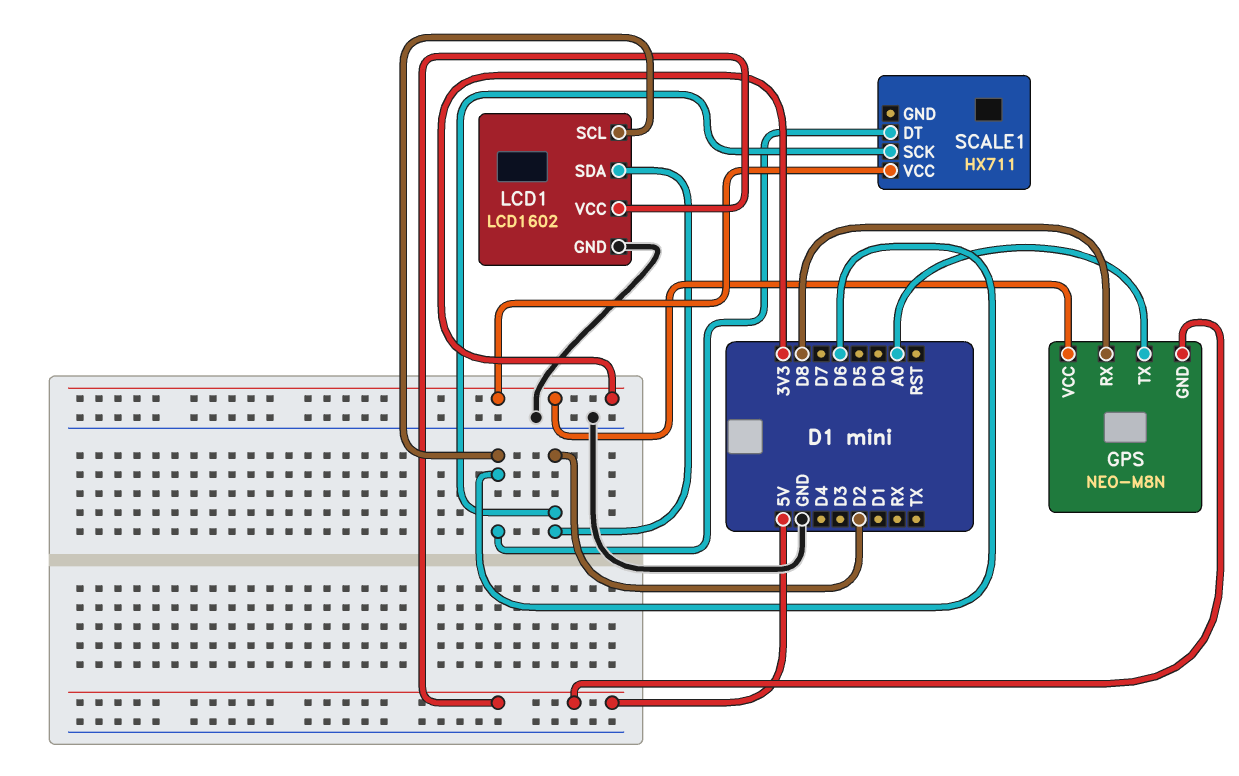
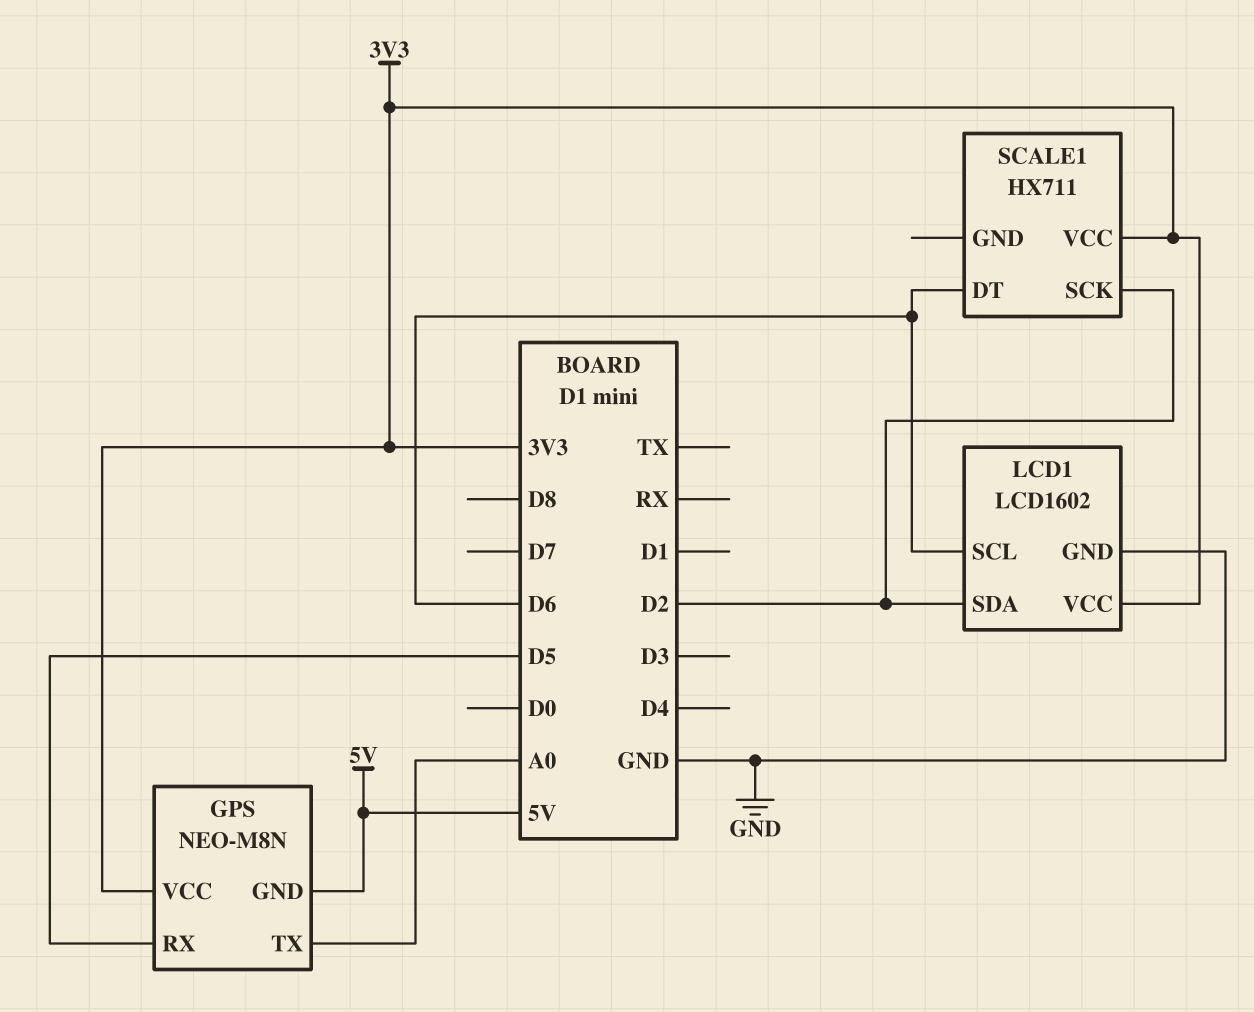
GPS pin RX: D8 -> D5
LCD1 pin VCC: 5V -> 3V3

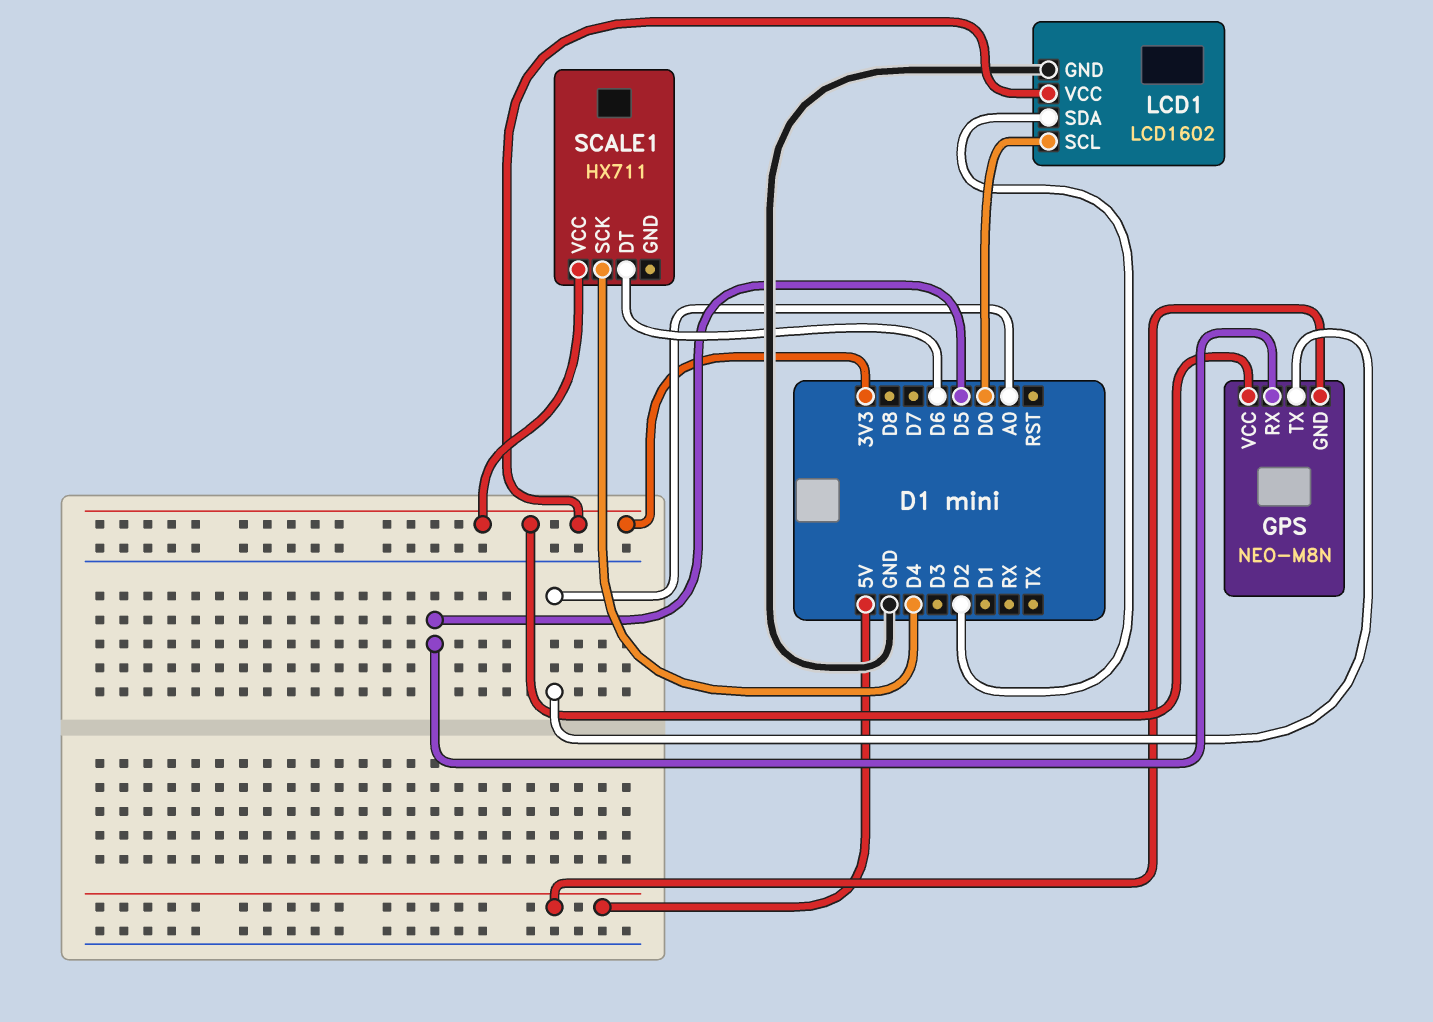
LCD1 pin SCL: D6 -> D0
SCALE1 pin SCK: D2 -> D4

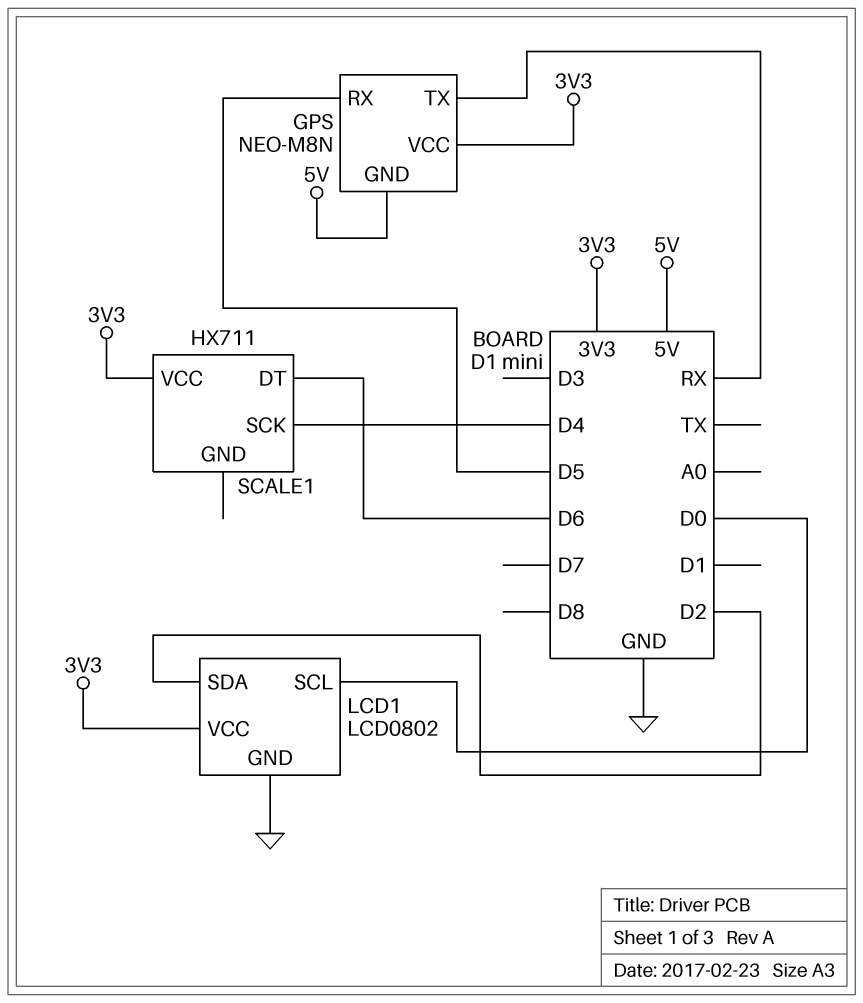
GPS pin TX: A0 -> RX
LCD1: LCD1602 -> LCD0802

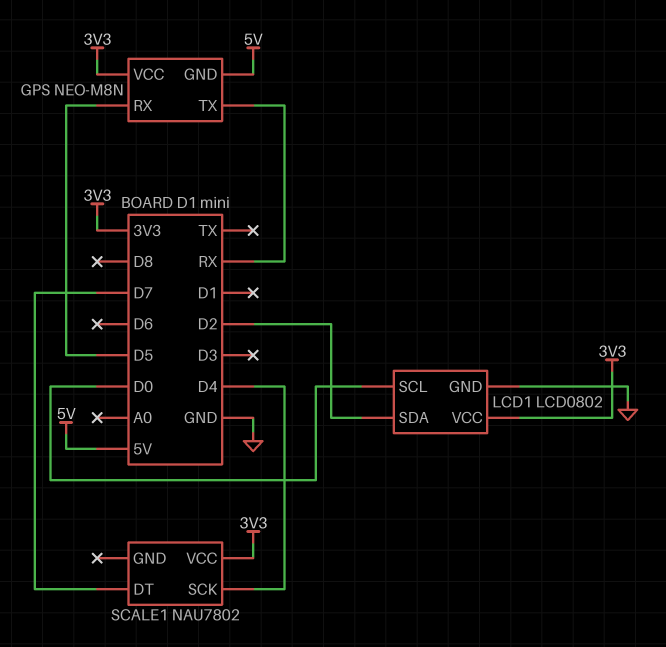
SCALE1: HX711 -> NAU7802
SCALE1 pin DT: D6 -> D7

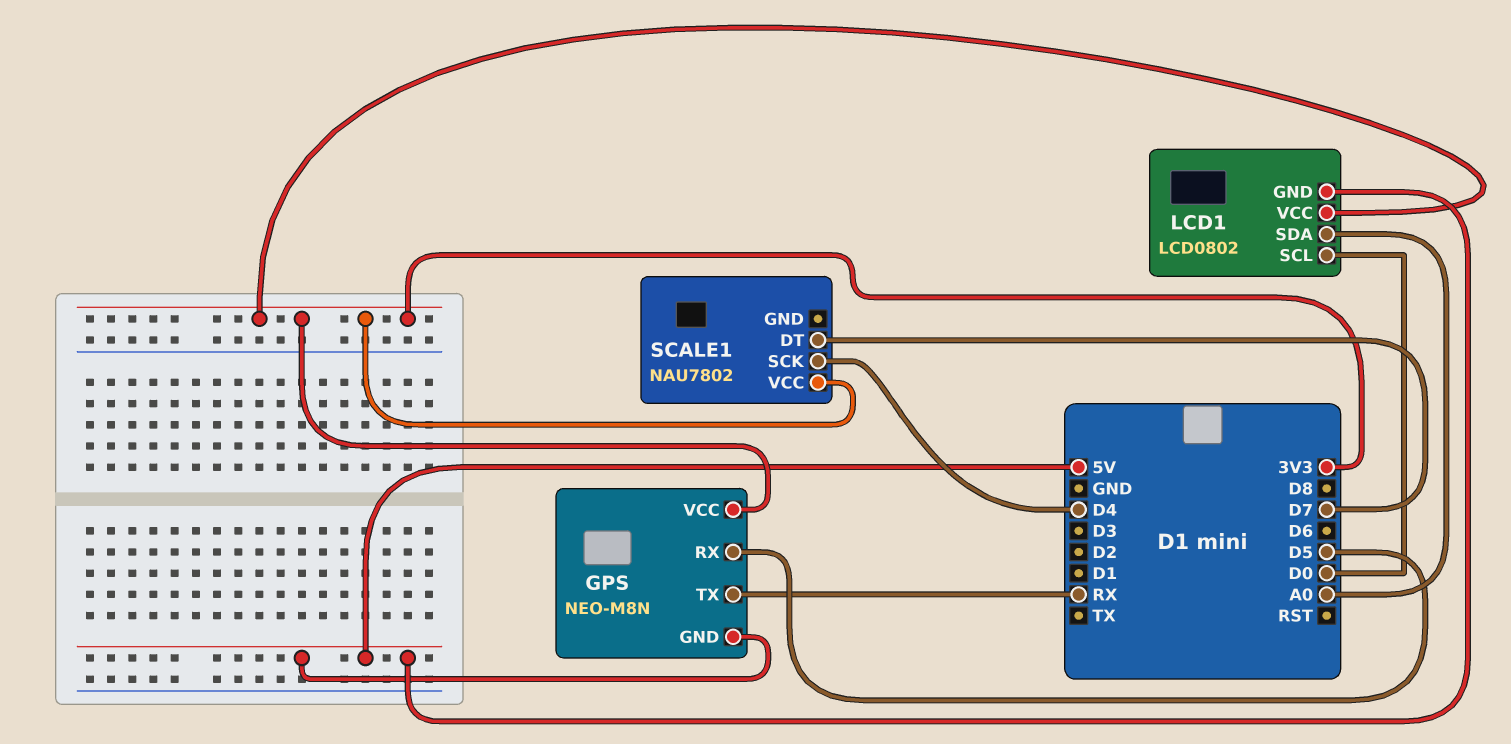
LCD1 pin GND: GND -> 5V
LCD1 pin SDA: D2 -> A0

